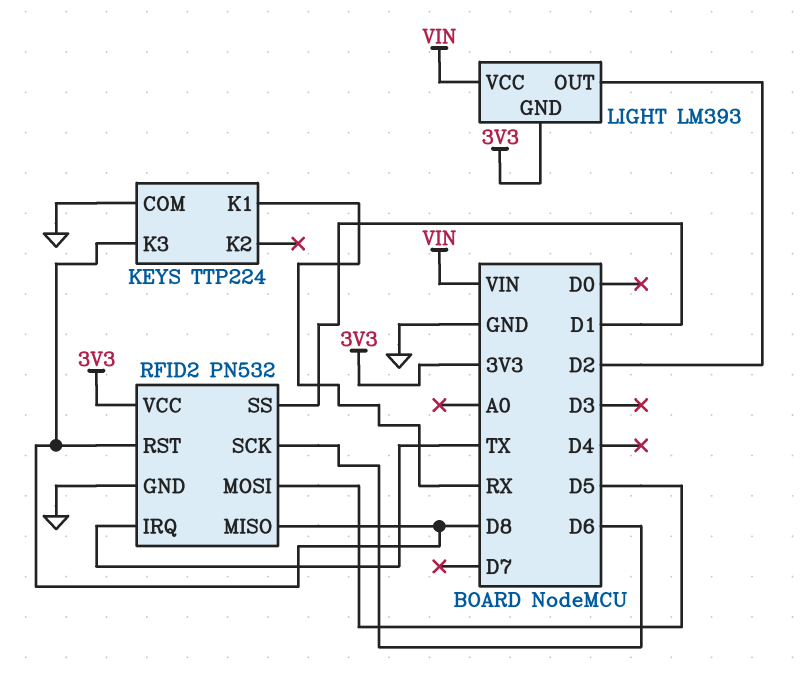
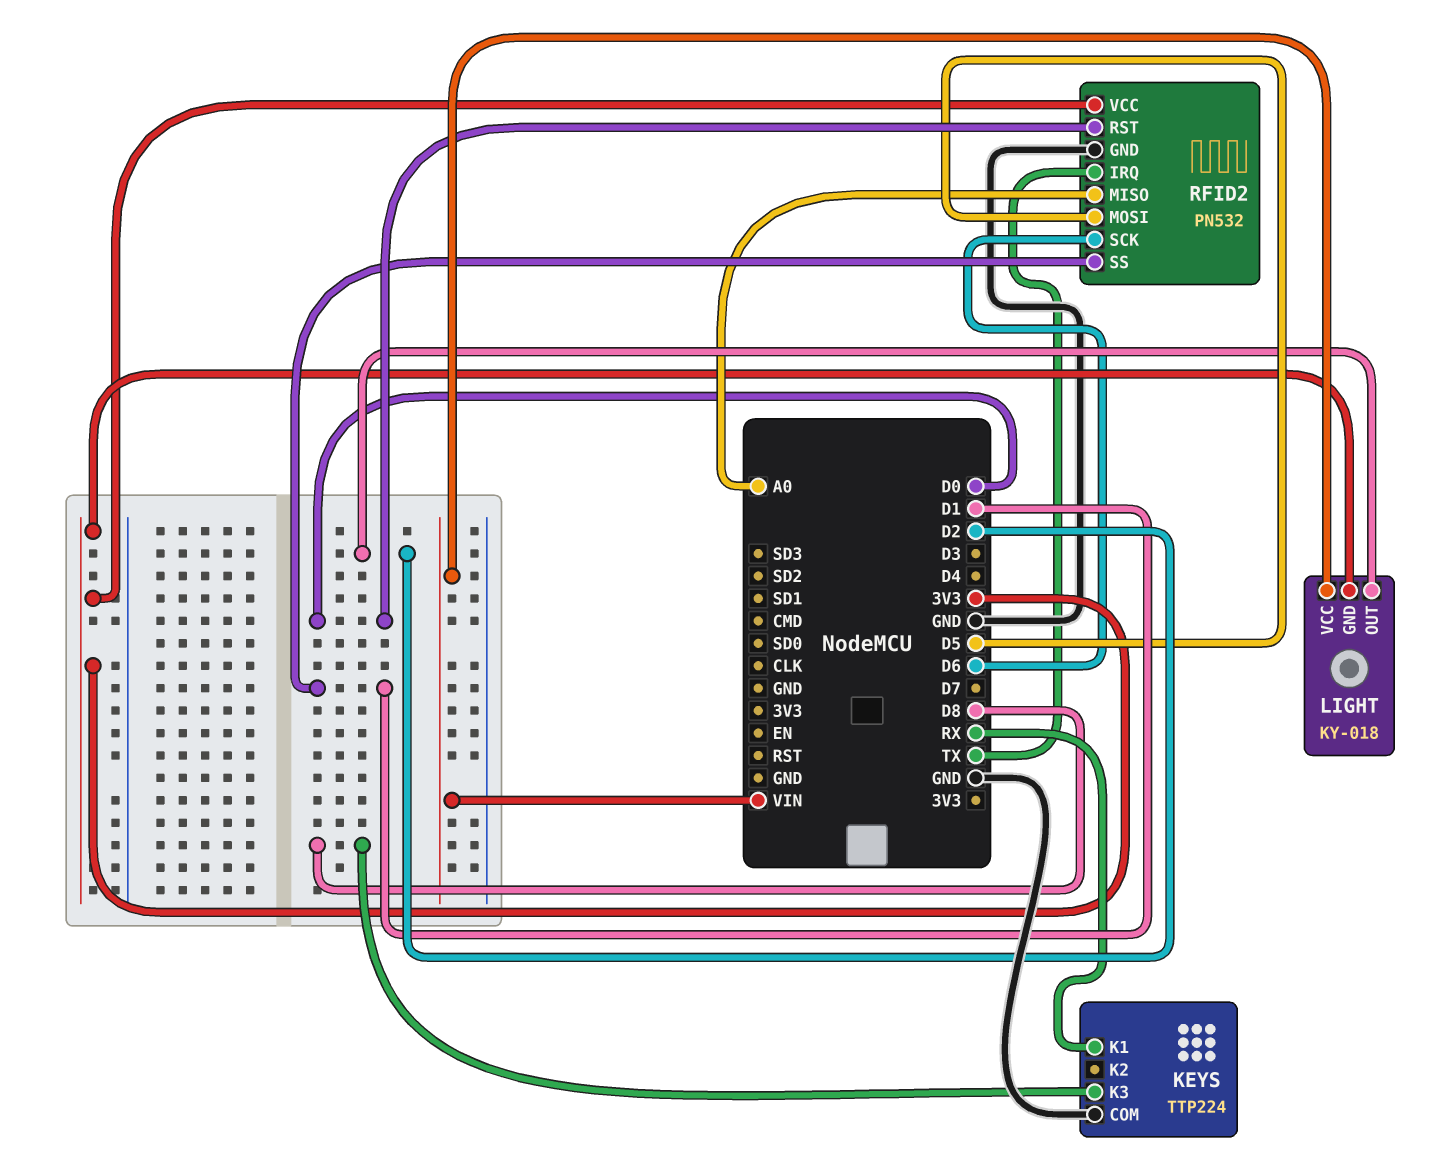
LIGHT: LM393 -> KY-018
RFID2 pin MISO: D8 -> A0
RFID2 pin RST: D8 -> D0

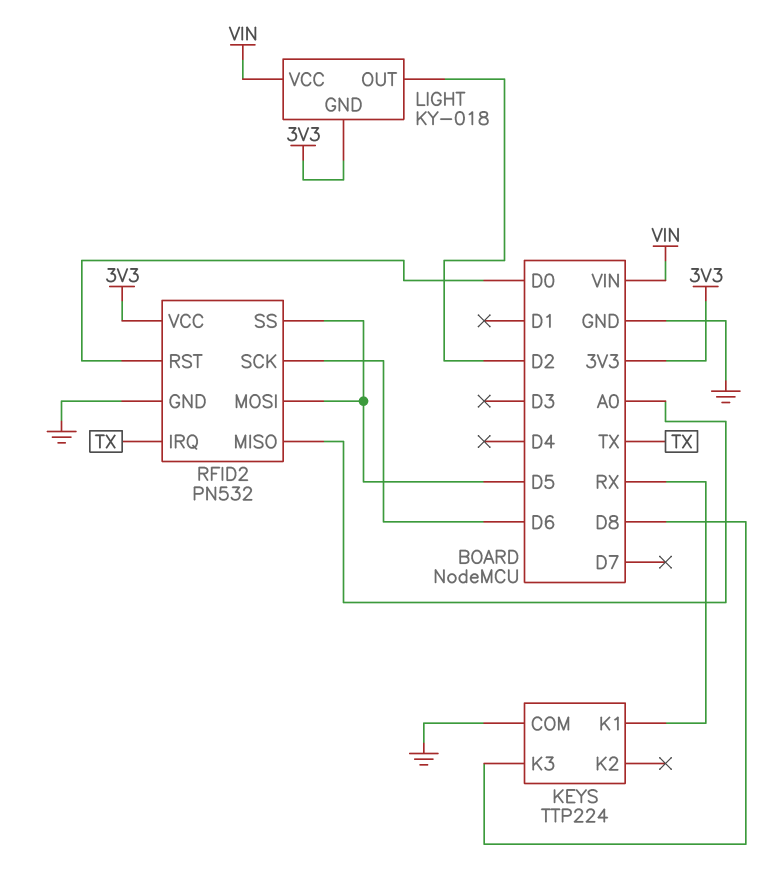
RFID2 pin SS: D1 -> D5

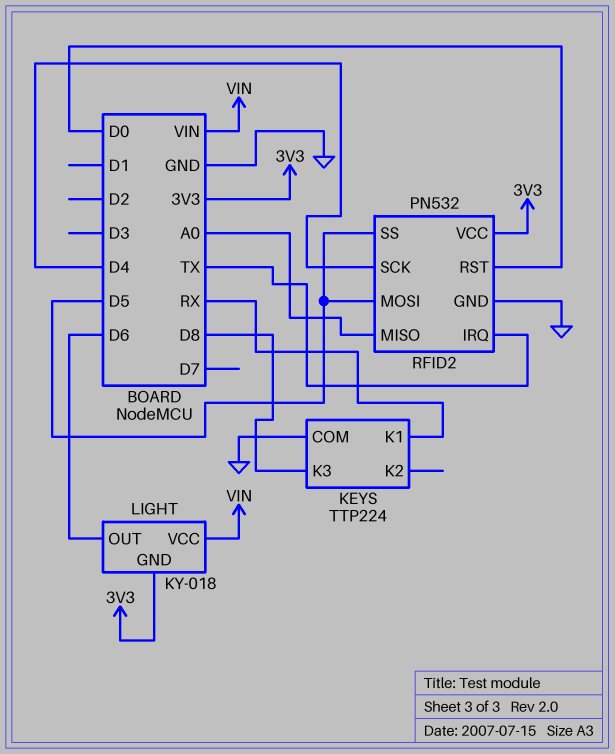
LIGHT pin OUT: D2 -> D6
RFID2 pin SCK: D6 -> D4

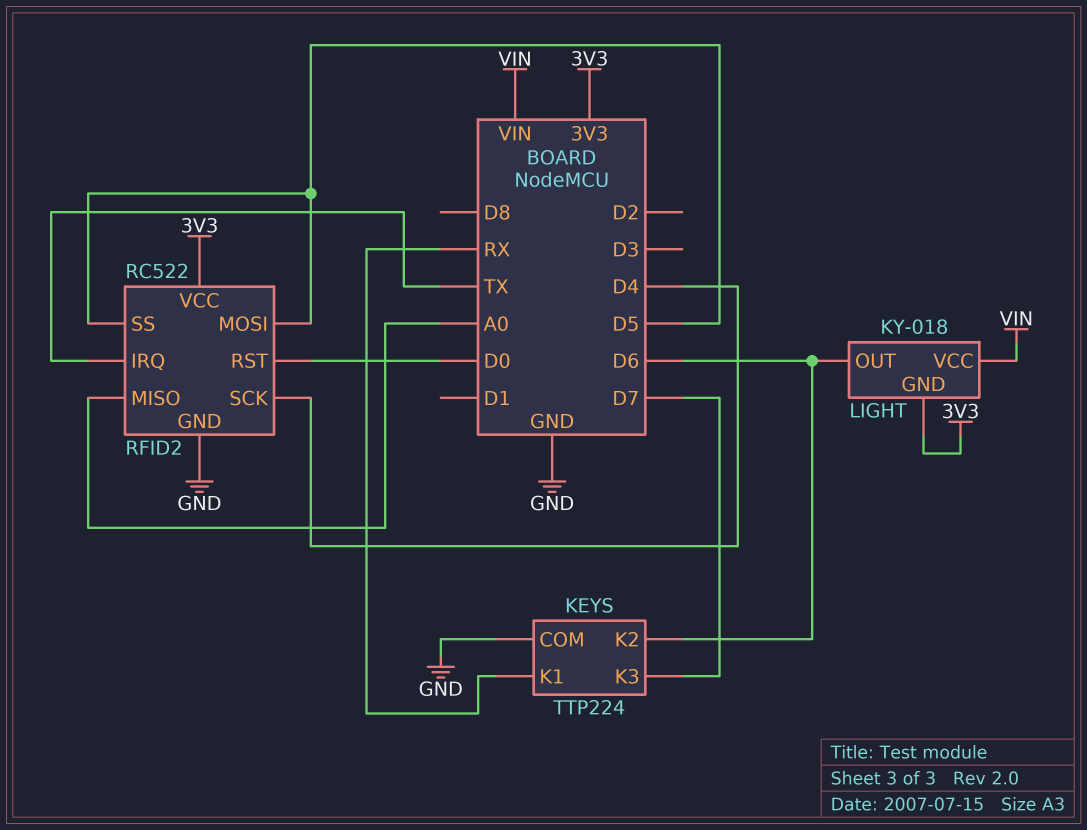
KEYS pin K2: none -> D6
KEYS pin K3: D8 -> D7
RFID2: PN532 -> RC522

